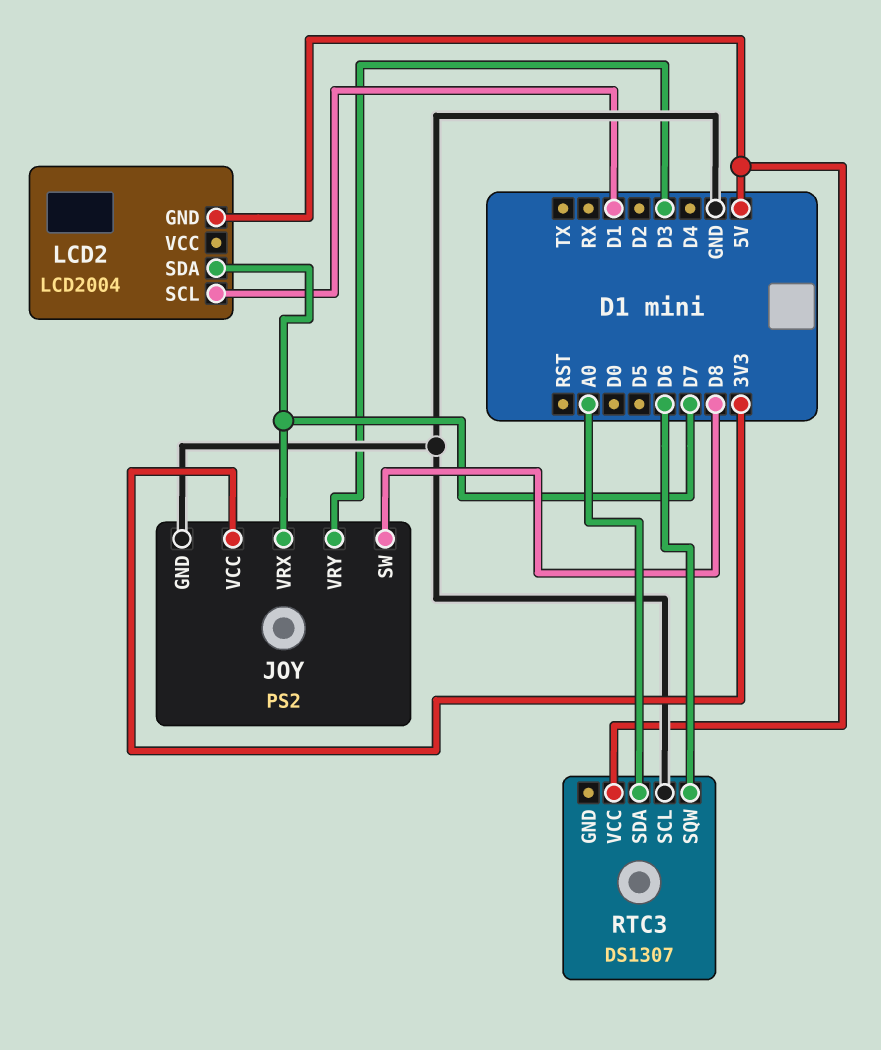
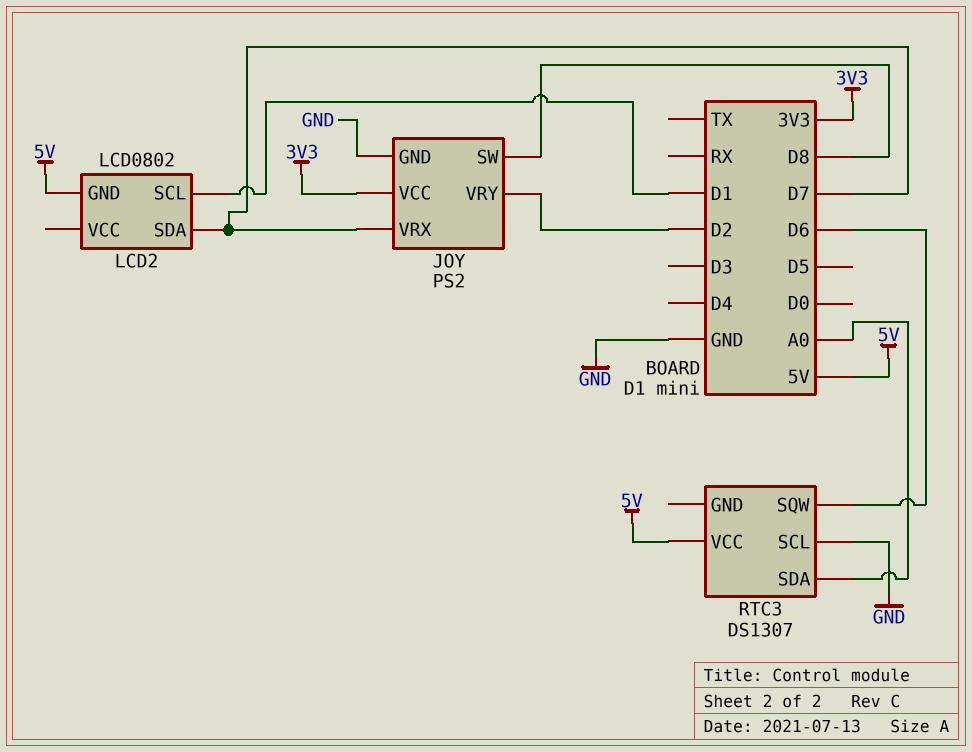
JOY pin VRY: D3 -> D2
LCD2: LCD2004 -> LCD0802

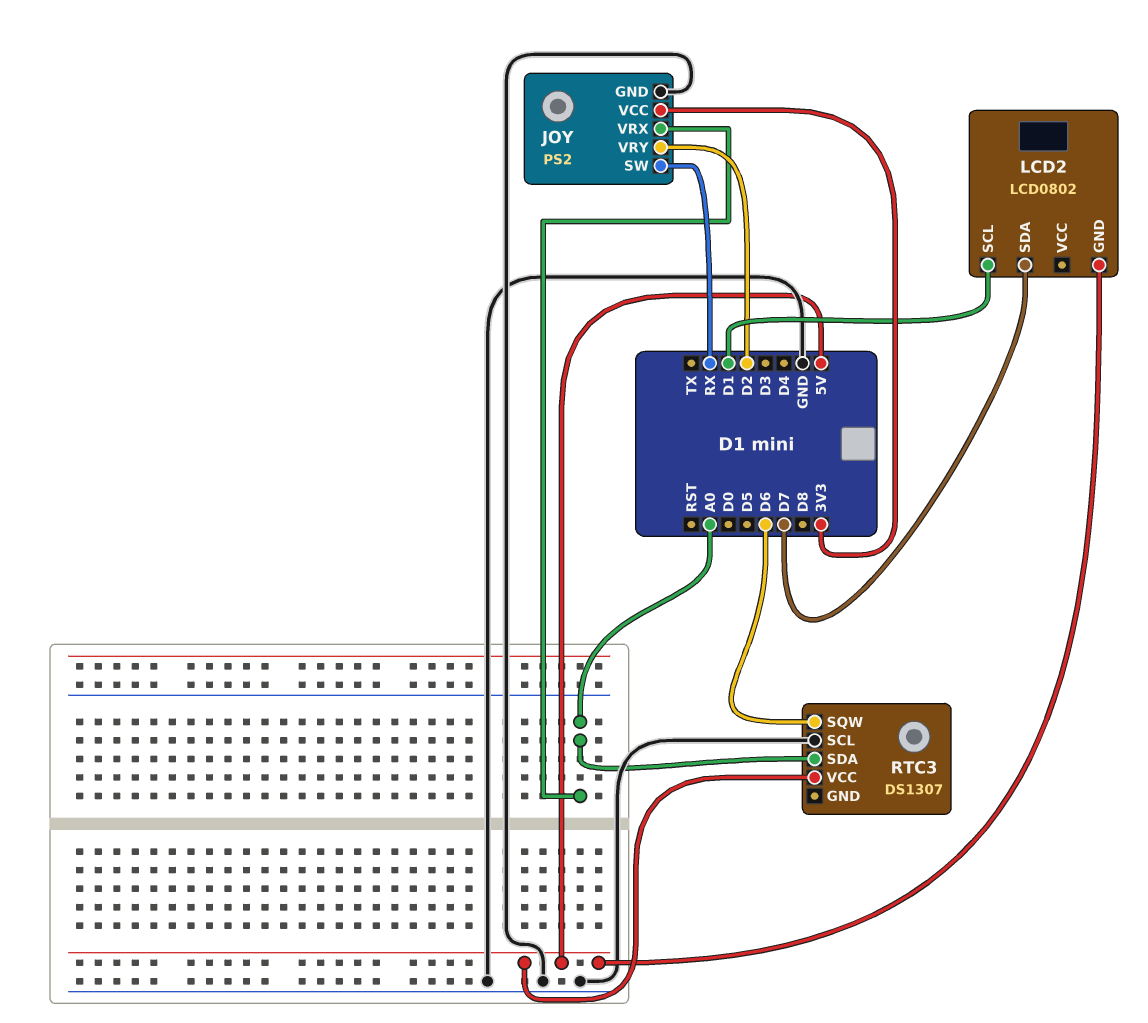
JOY pin SW: D8 -> RX
JOY pin VRX: D7 -> A0

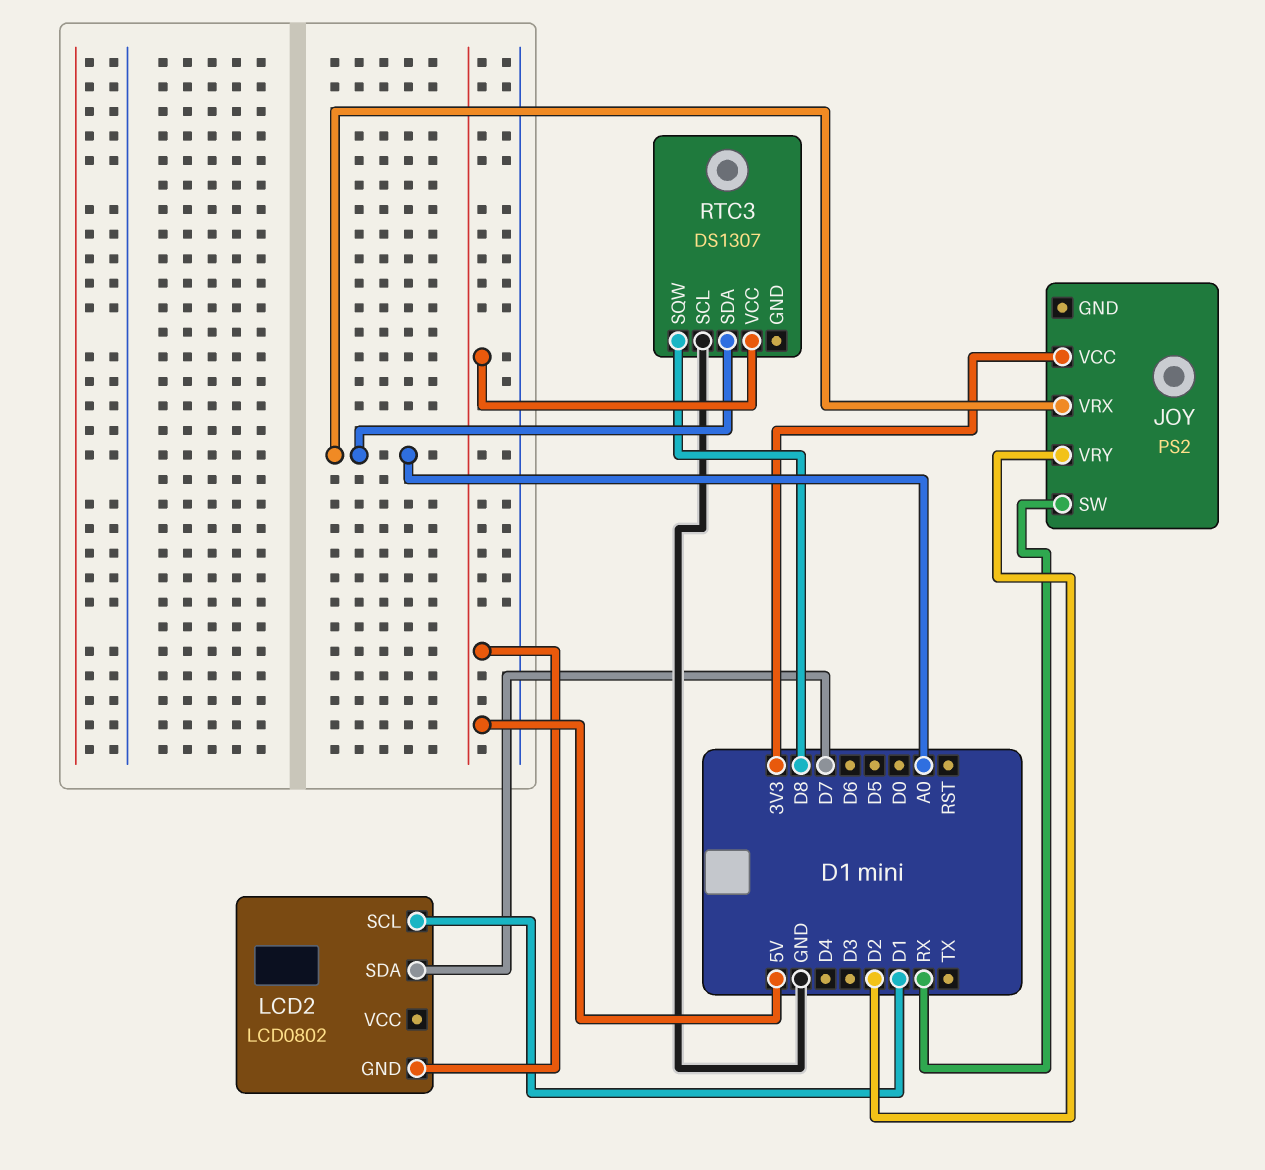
JOY pin GND: GND -> none
RTC3 pin SQW: D6 -> D8

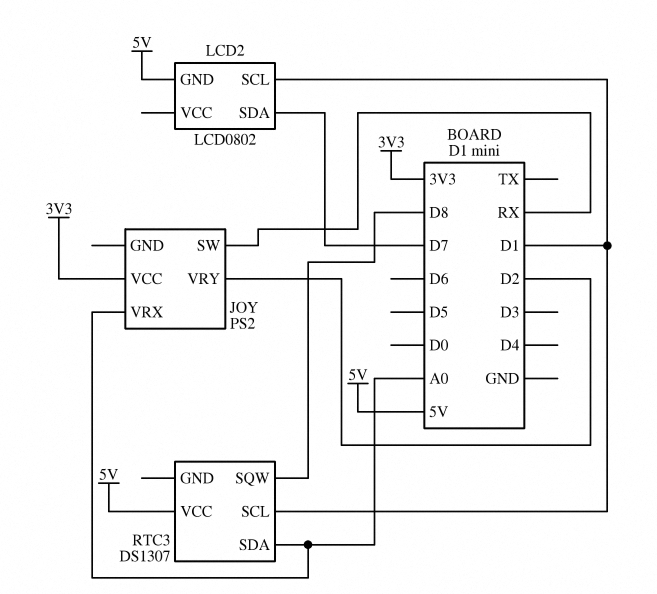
RTC3 pin SCL: GND -> D1

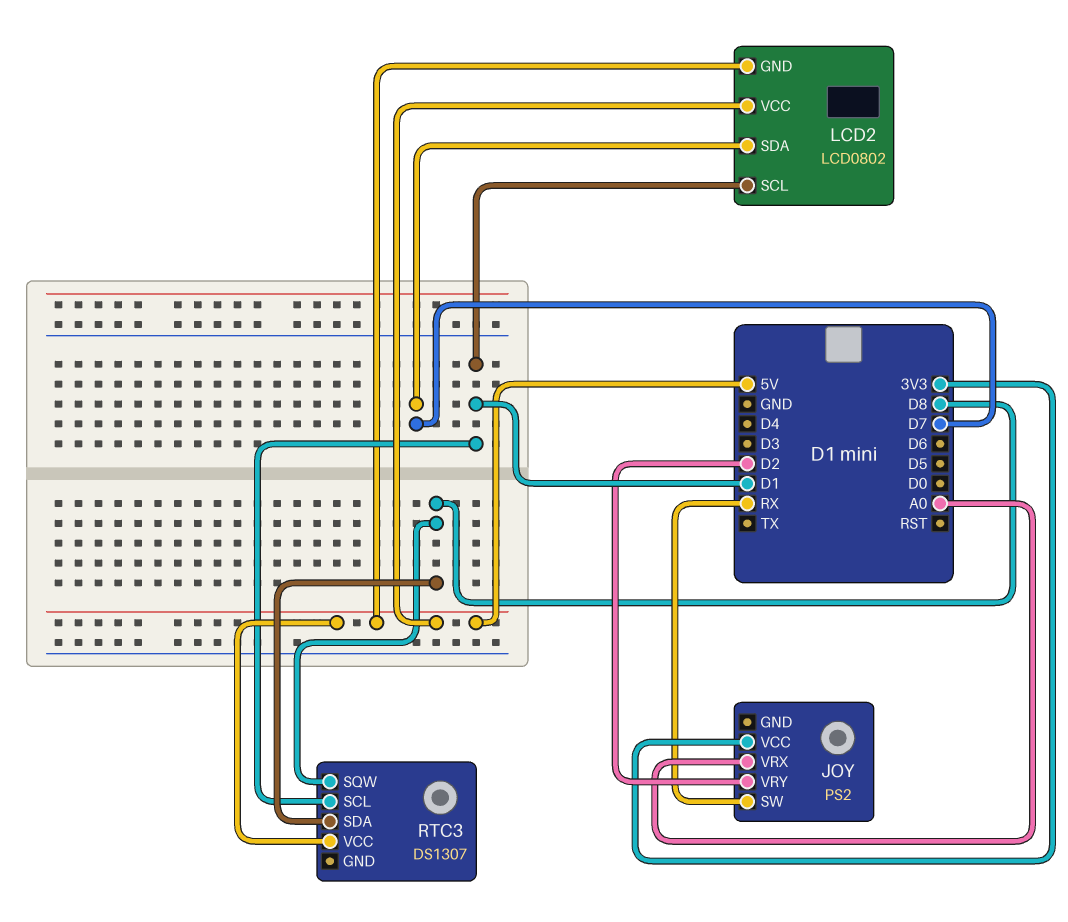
LCD2 pin VCC: none -> 5V
RTC3 pin SDA: A0 -> D8

